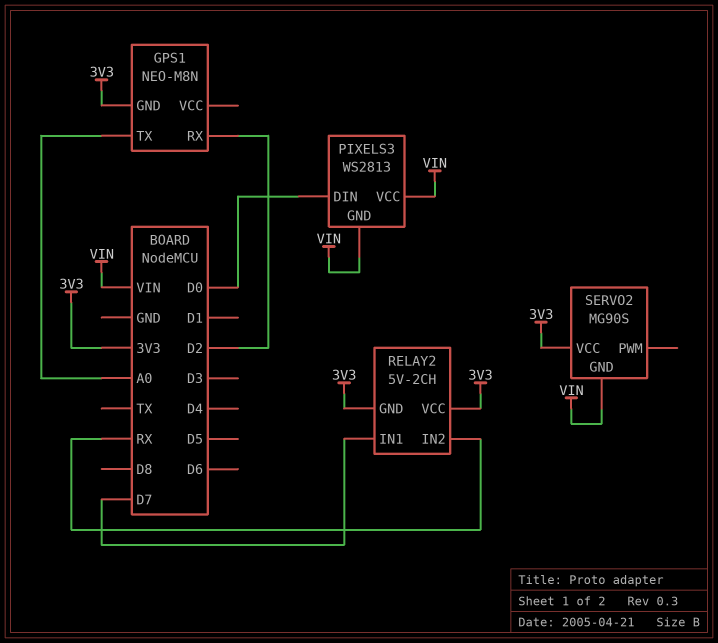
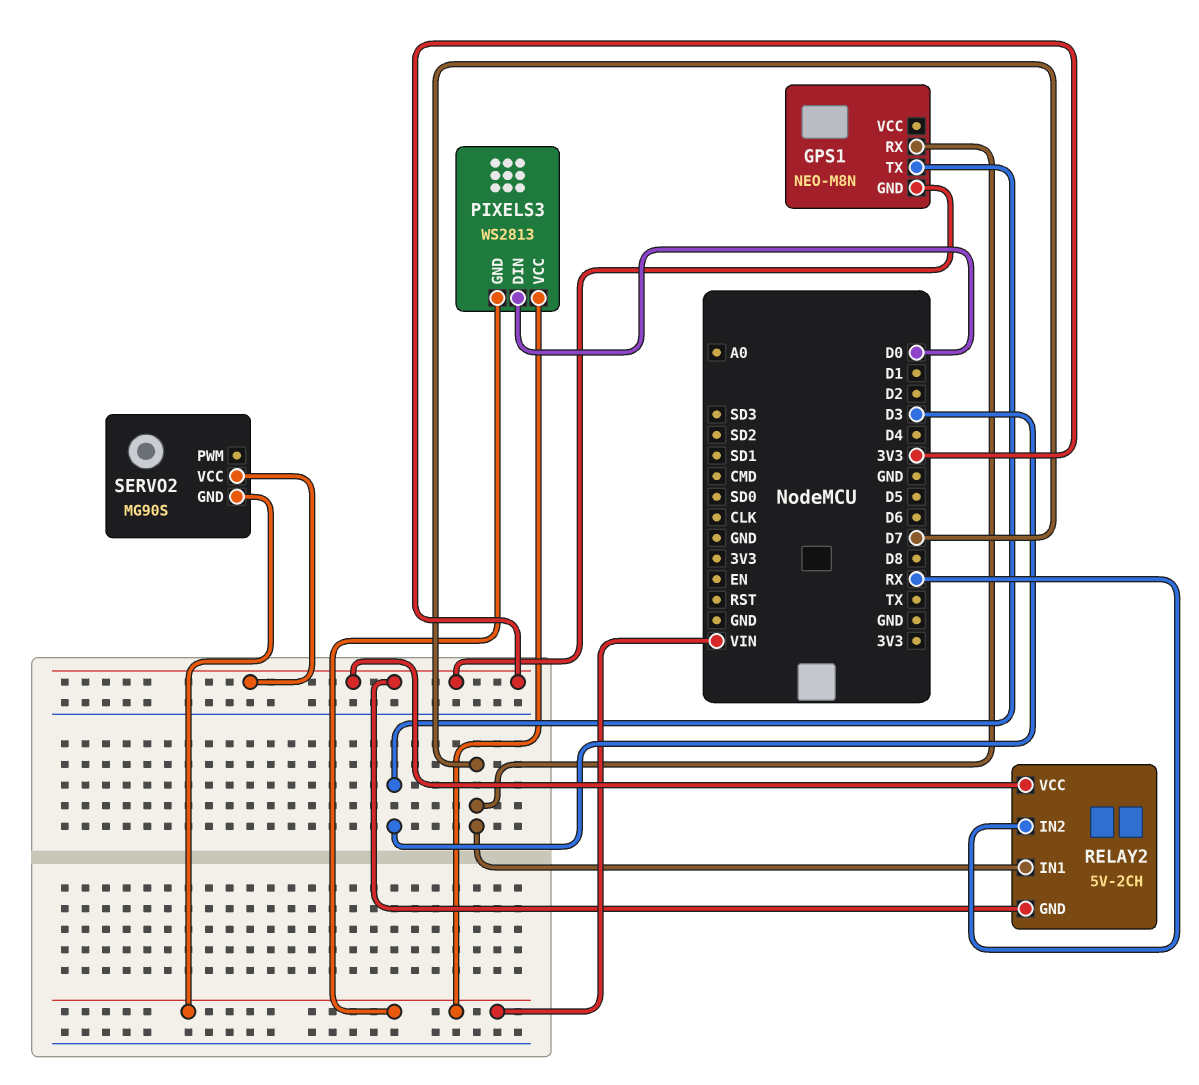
GPS1 pin RX: D2 -> D7
GPS1 pin TX: A0 -> D3

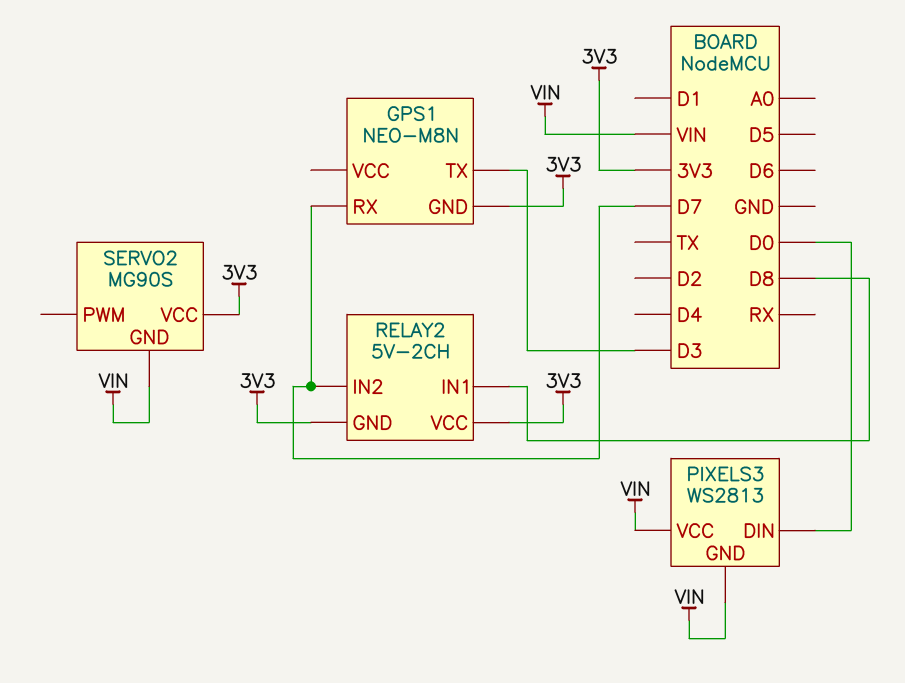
RELAY2 pin IN1: D7 -> D8
RELAY2 pin IN2: RX -> D7

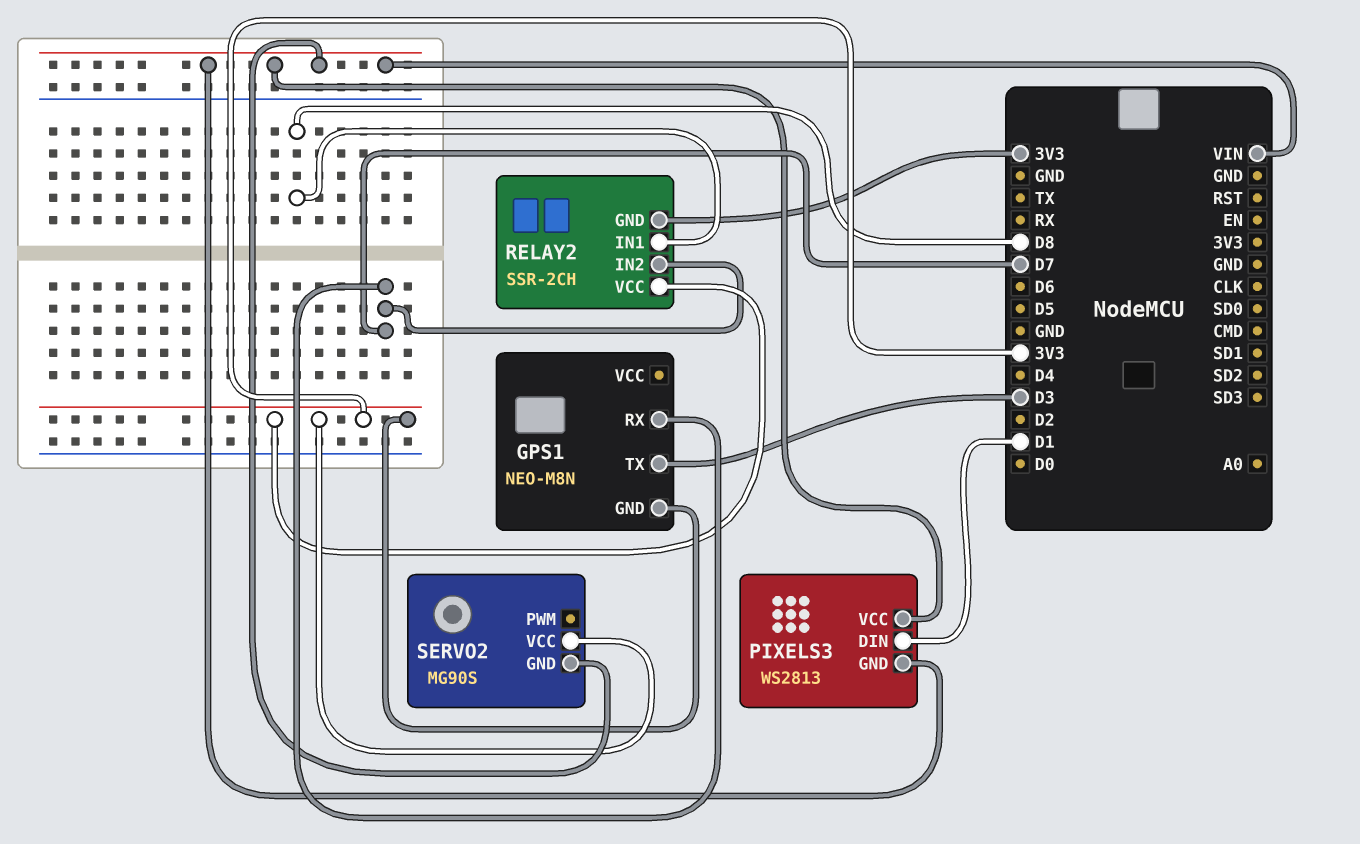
PIXELS3 pin DIN: D0 -> D1
RELAY2: 5V-2CH -> SSR-2CH

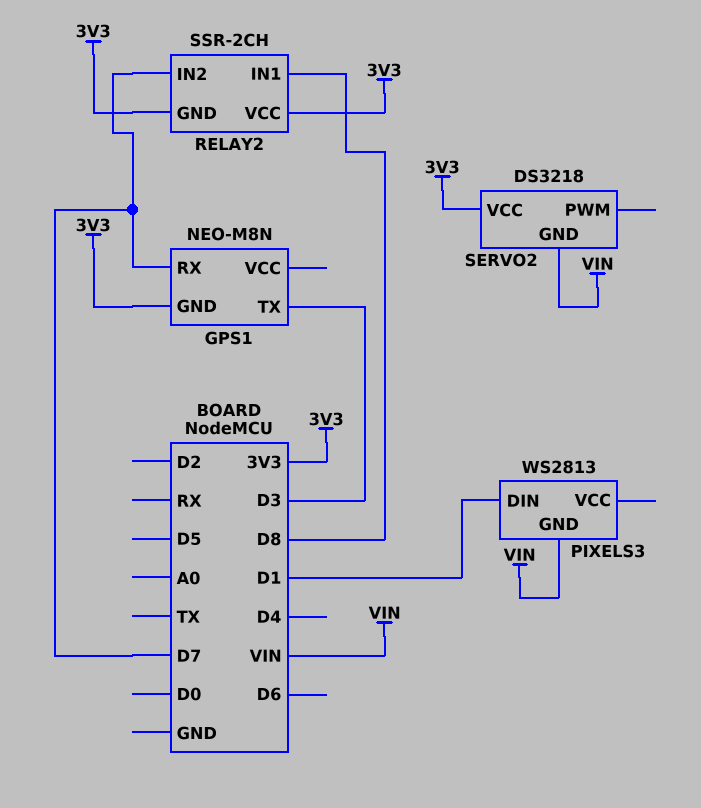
PIXELS3 pin VCC: VIN -> none
SERVO2: MG90S -> DS3218

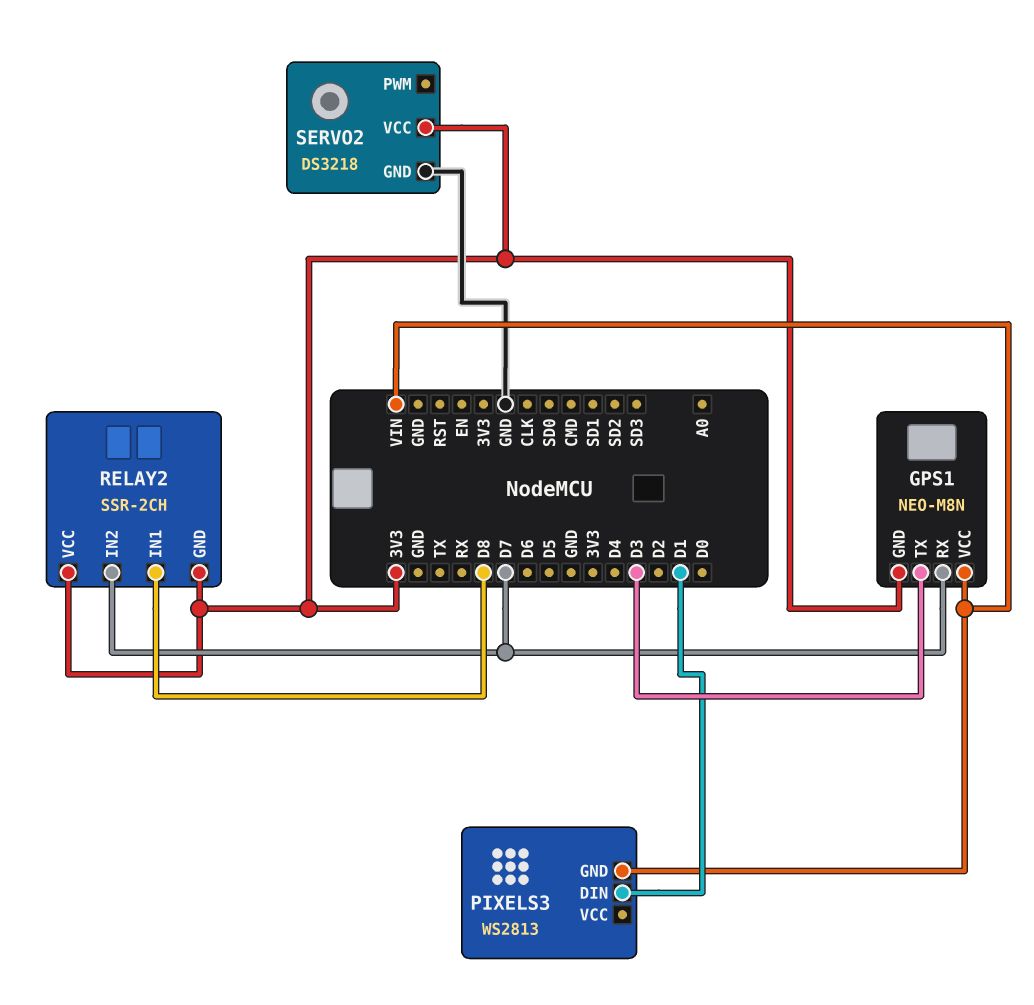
GPS1 pin VCC: none -> VIN
SERVO2 pin GND: VIN -> GND

